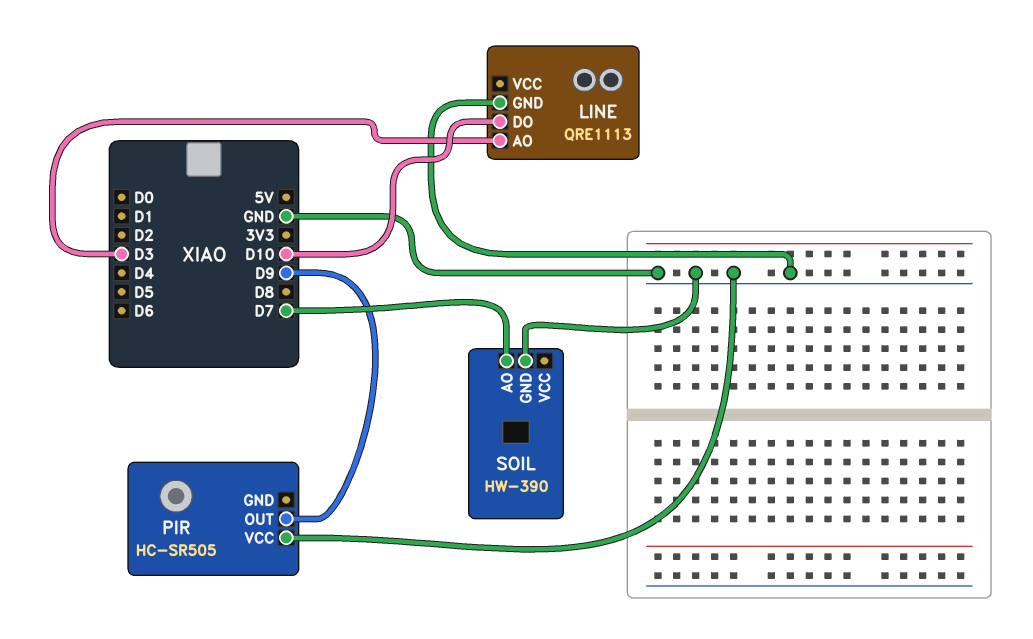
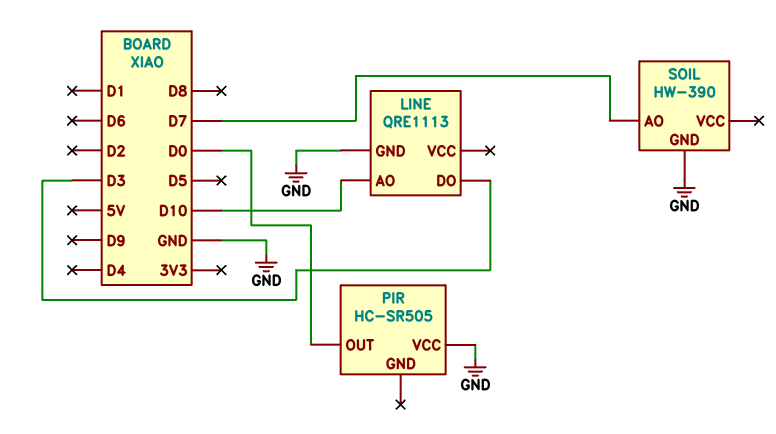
LINE pin AO: D3 -> D10
LINE pin DO: D10 -> D3
PIR pin OUT: D9 -> D0

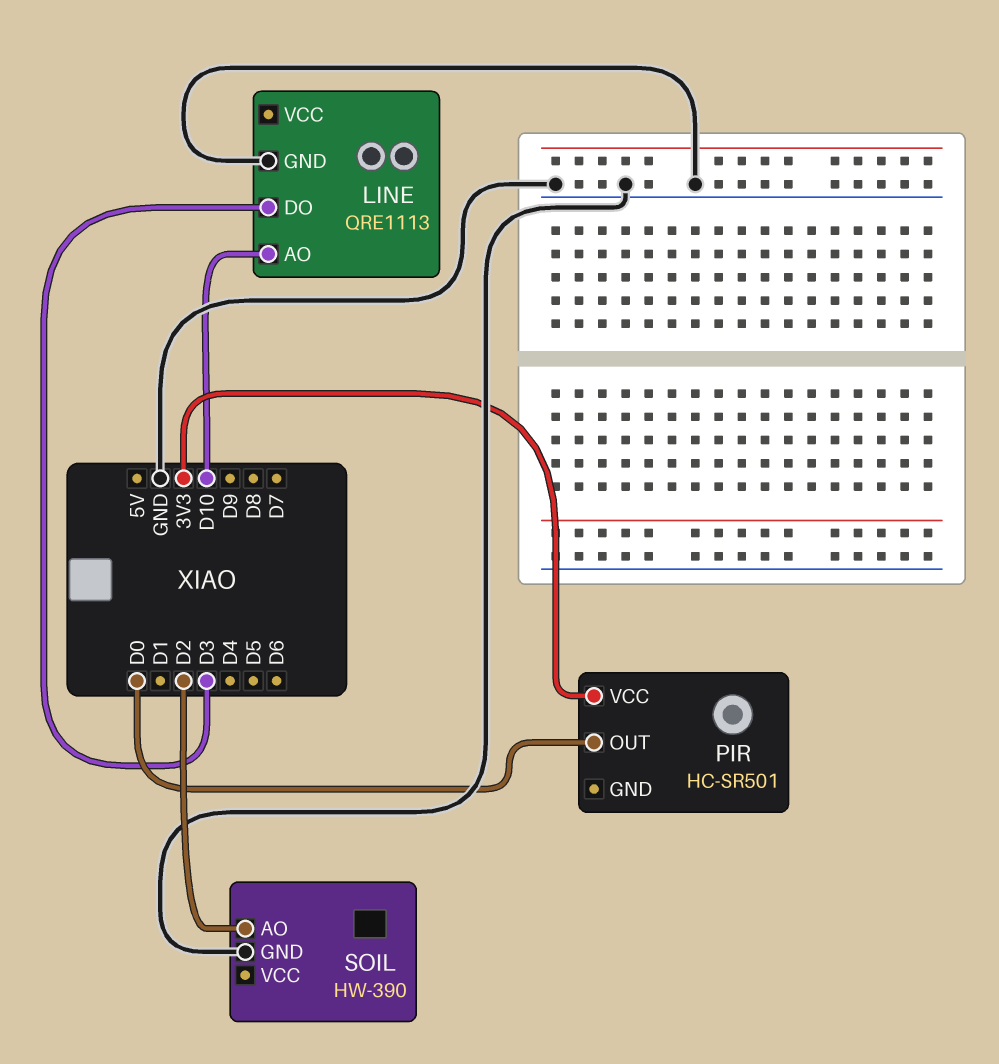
PIR: HC-SR505 -> HC-SR501
PIR pin VCC: GND -> 3V3
SOIL pin AO: D7 -> D2

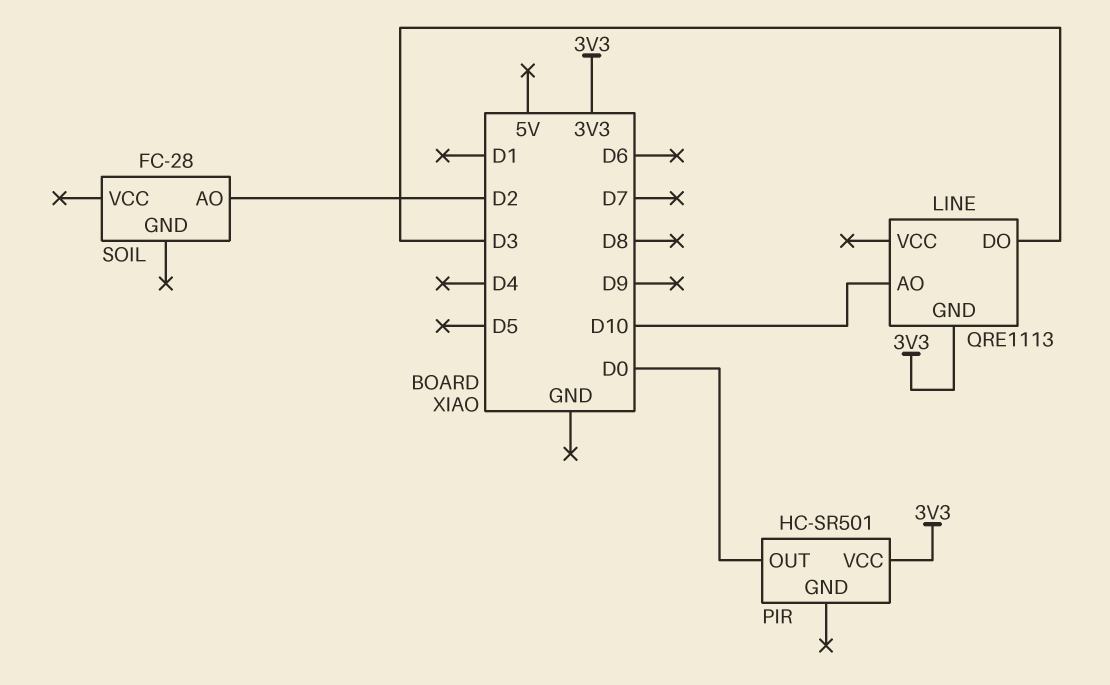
LINE pin GND: GND -> 3V3
SOIL: HW-390 -> FC-28
SOIL pin GND: GND -> none

